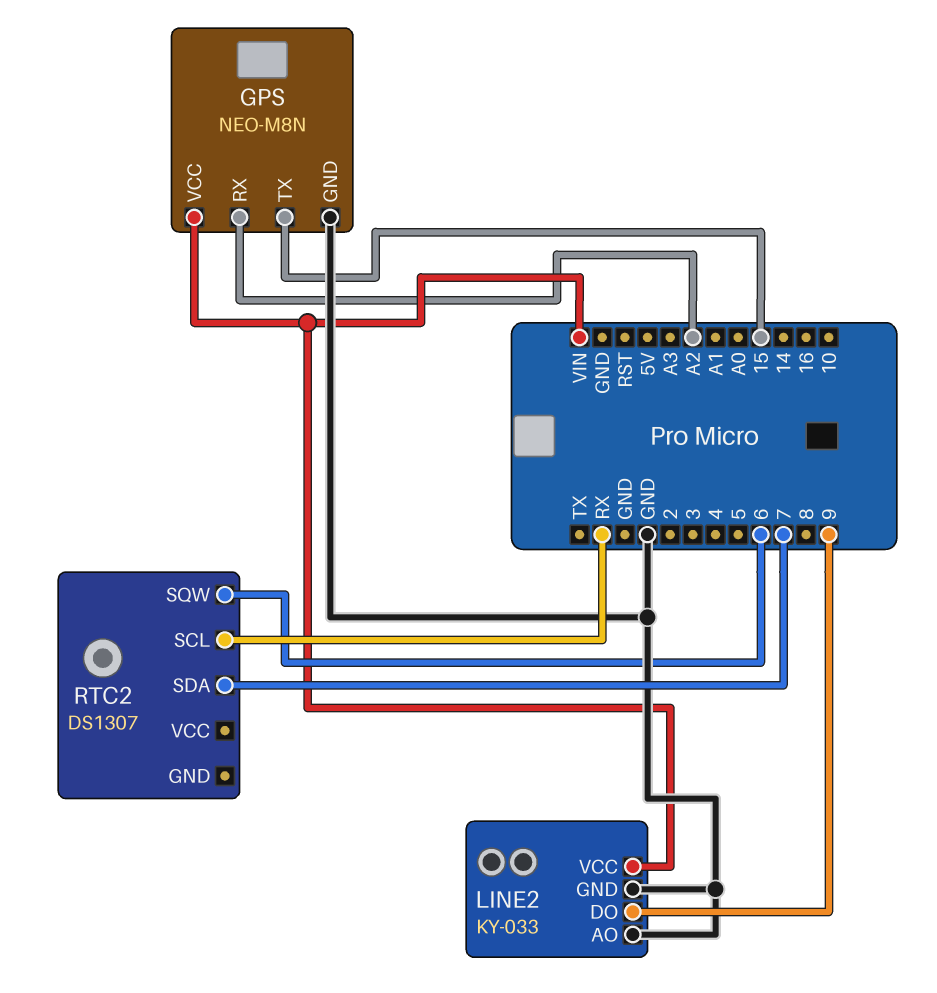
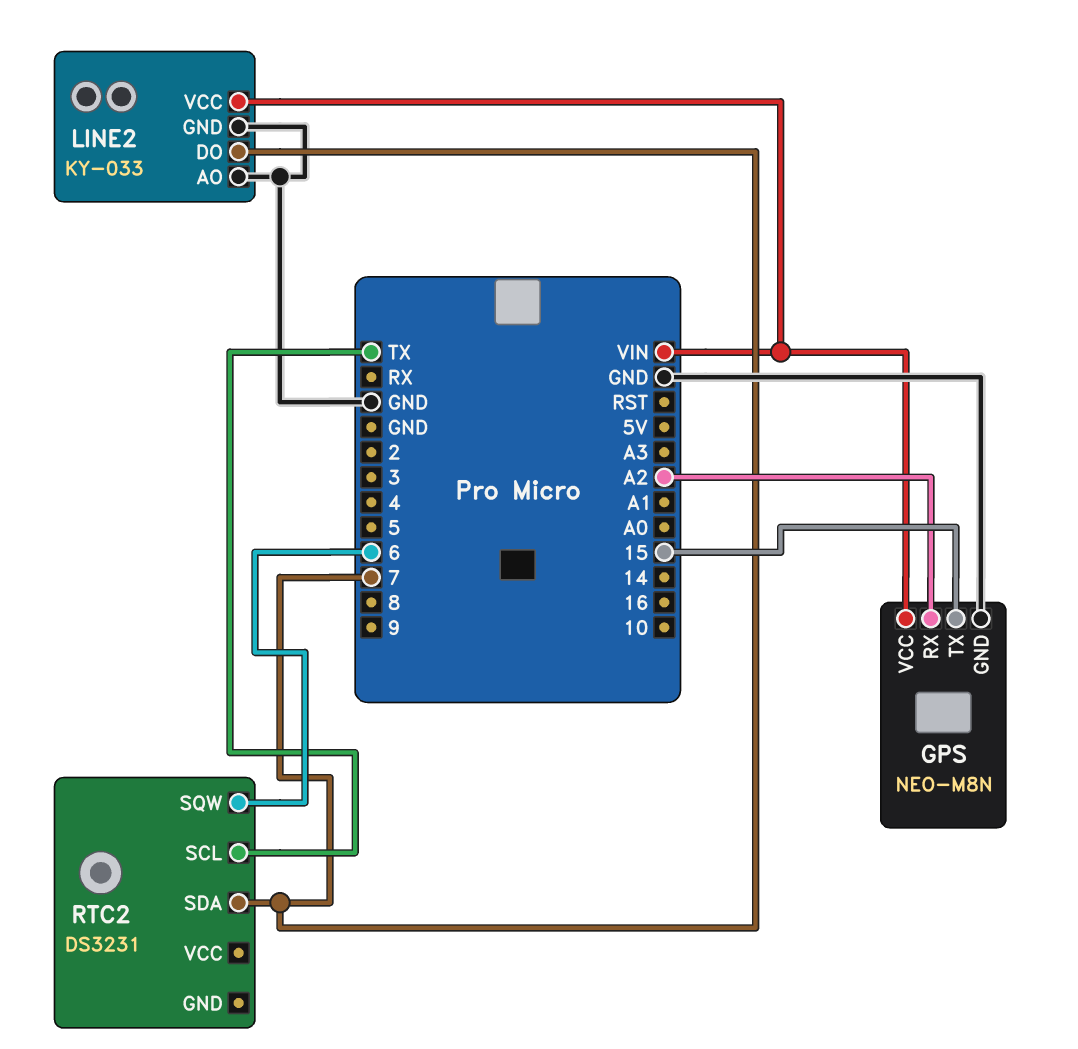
LINE2 pin DO: 9 -> 7
RTC2: DS1307 -> DS3231
RTC2 pin SCL: RX -> TX

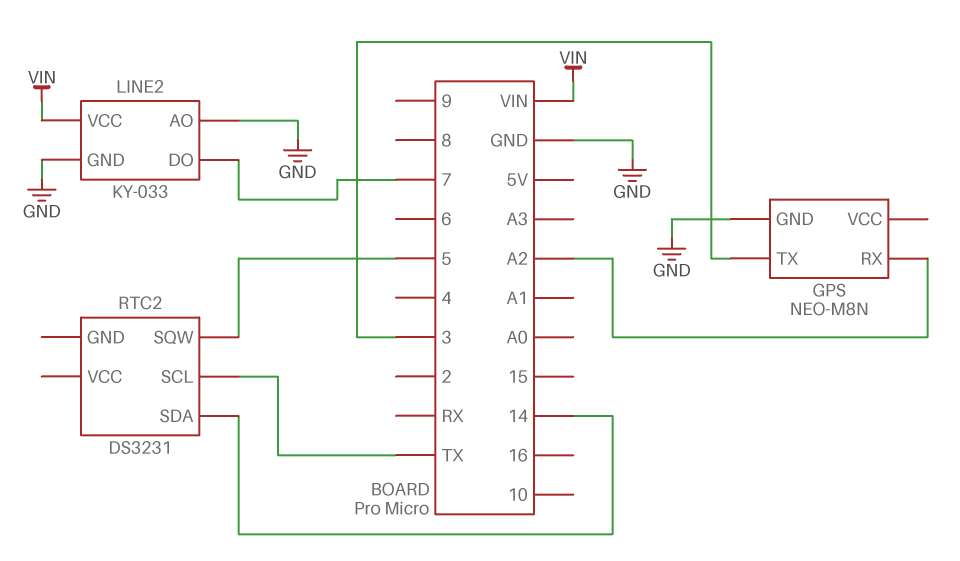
GPS pin TX: 15 -> 3
GPS pin VCC: VIN -> none
RTC2 pin SDA: 7 -> 14
RTC2 pin SQW: 6 -> 5

